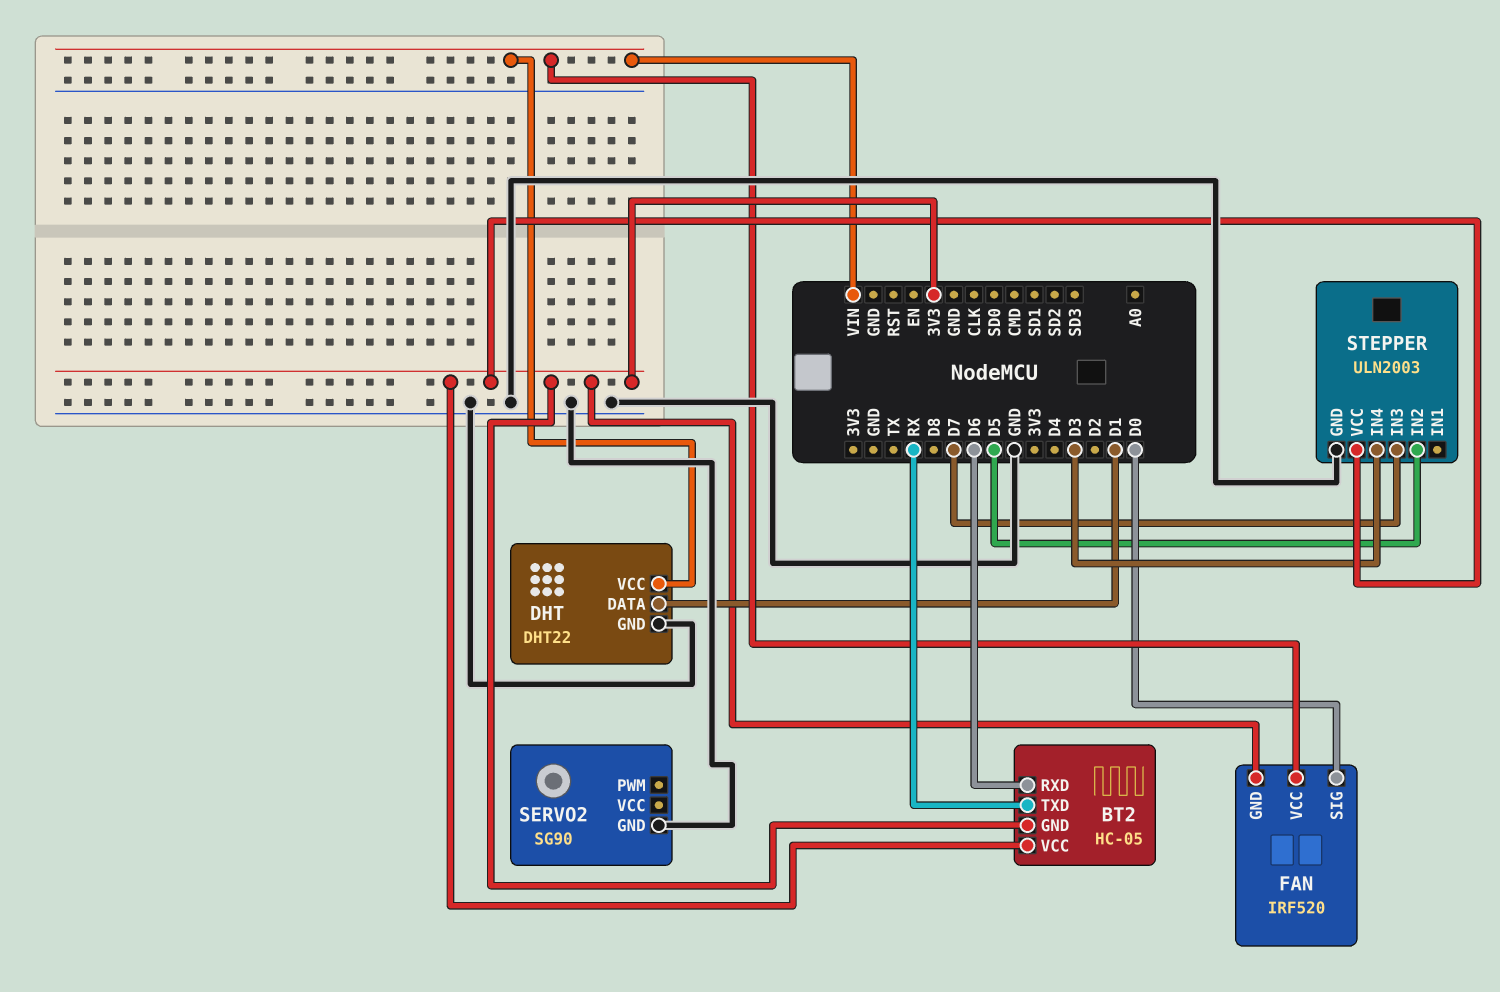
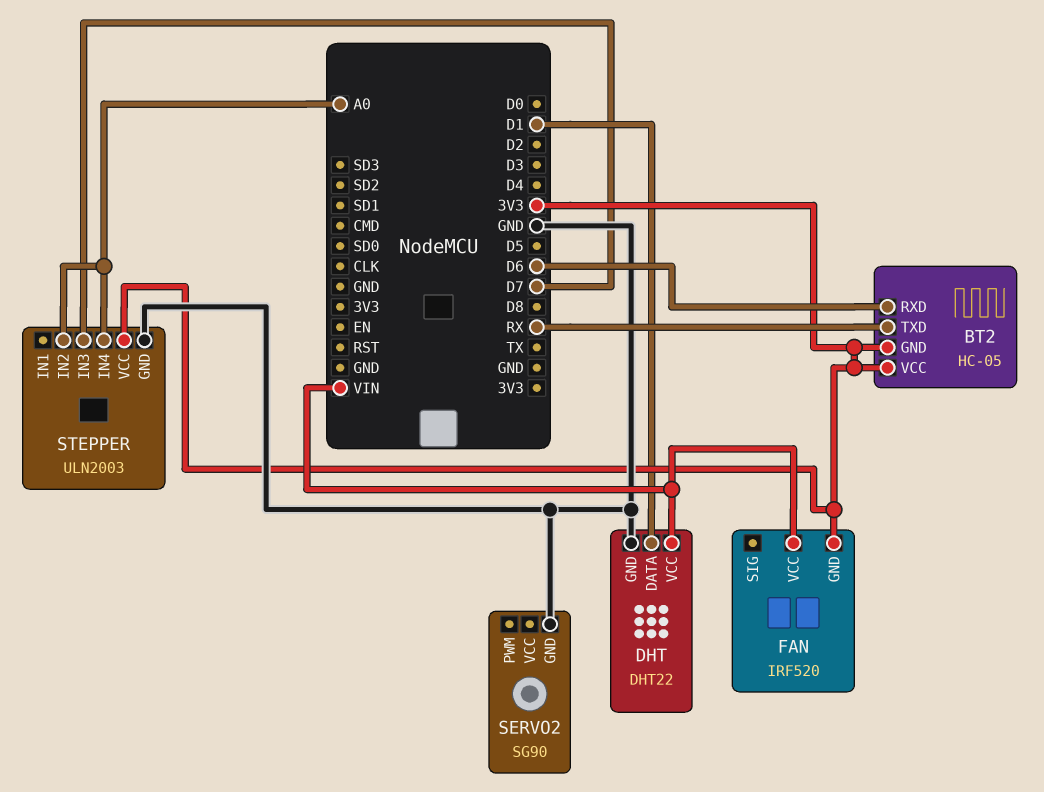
FAN pin SIG: D0 -> none
STEPPER pin IN2: D5 -> A0
STEPPER pin IN4: D3 -> A0

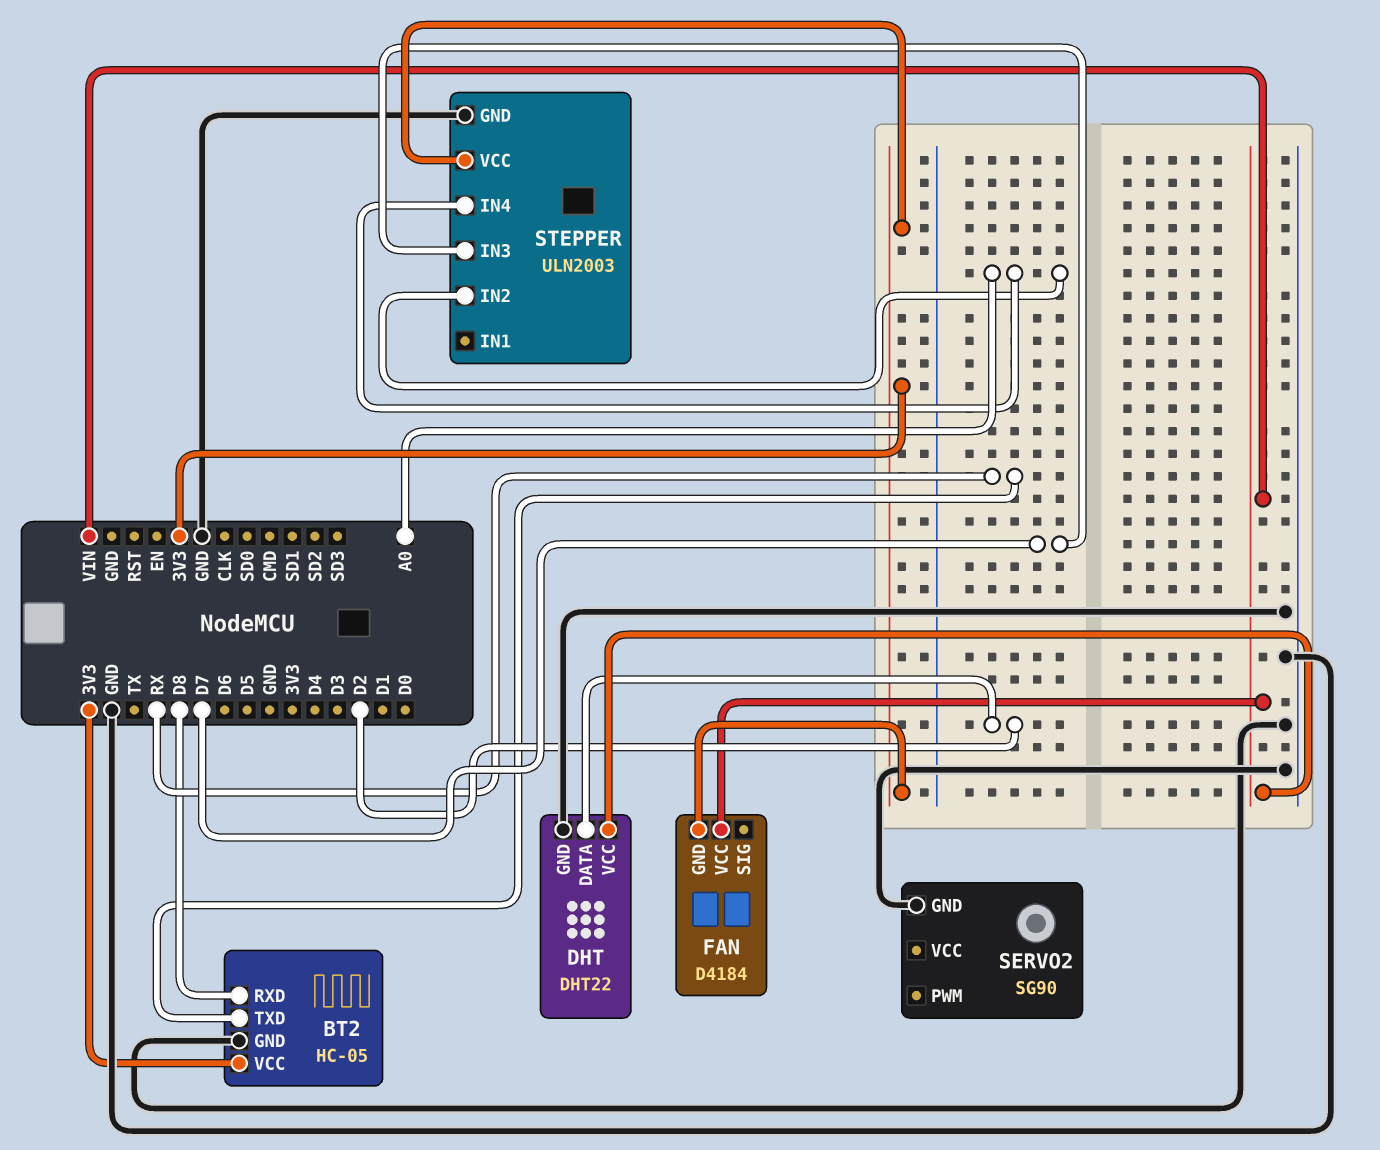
BT2 pin GND: 3V3 -> GND
BT2 pin RXD: D6 -> D8
DHT pin DATA: D1 -> D2
FAN: IRF520 -> D4184

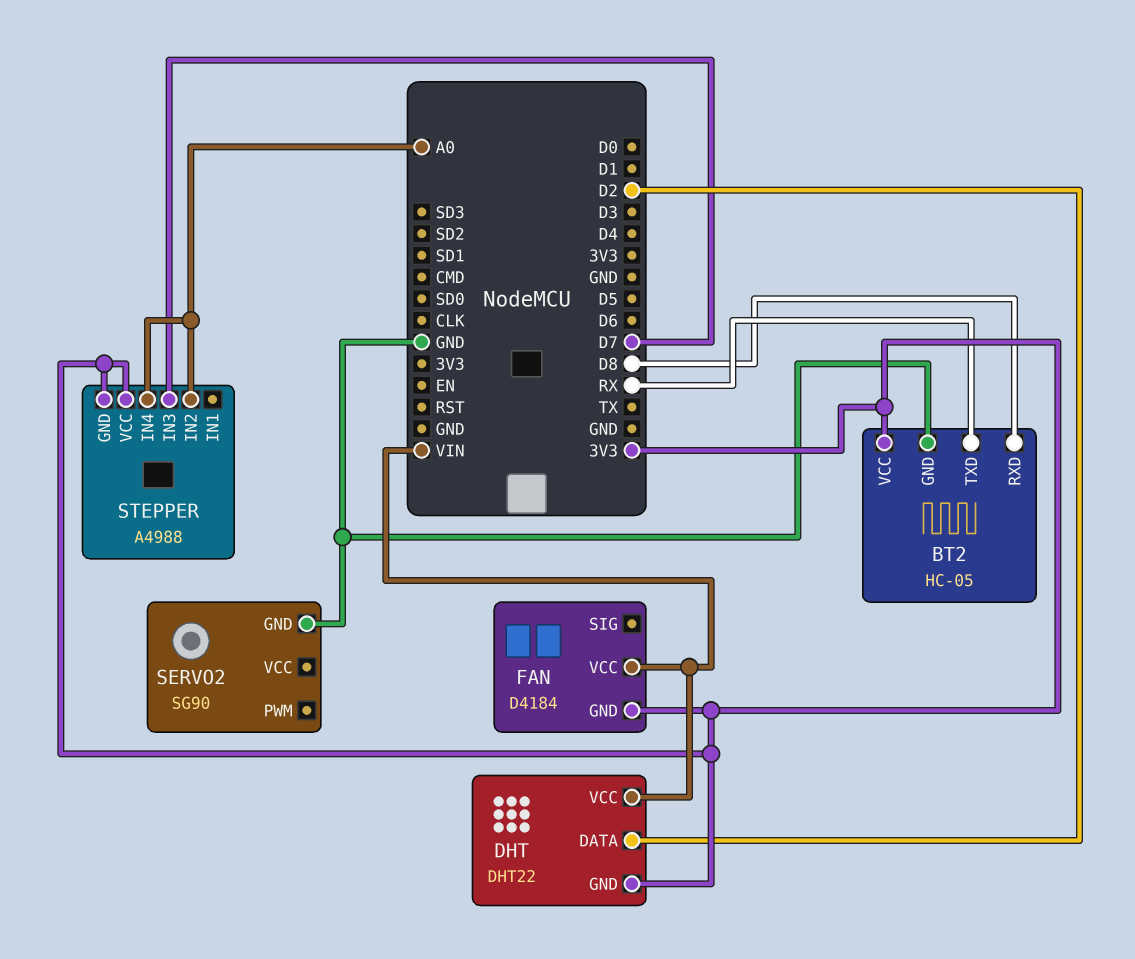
DHT pin GND: GND -> 3V3
STEPPER: ULN2003 -> A4988
STEPPER pin GND: GND -> 3V3

